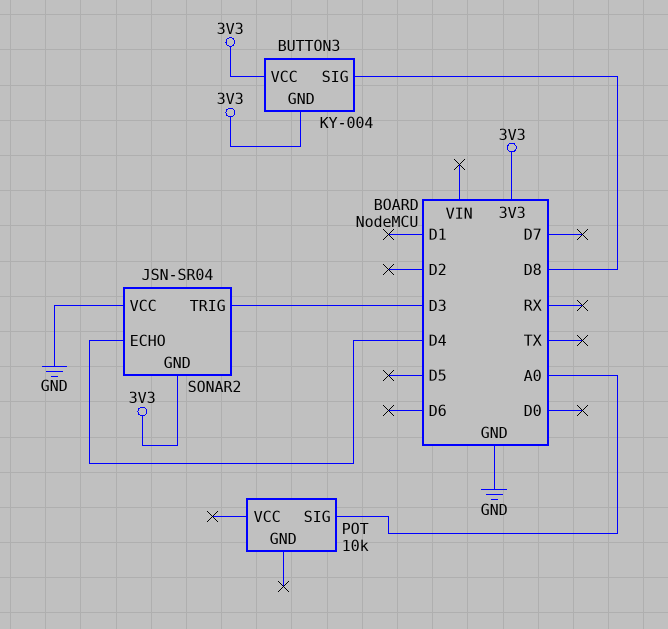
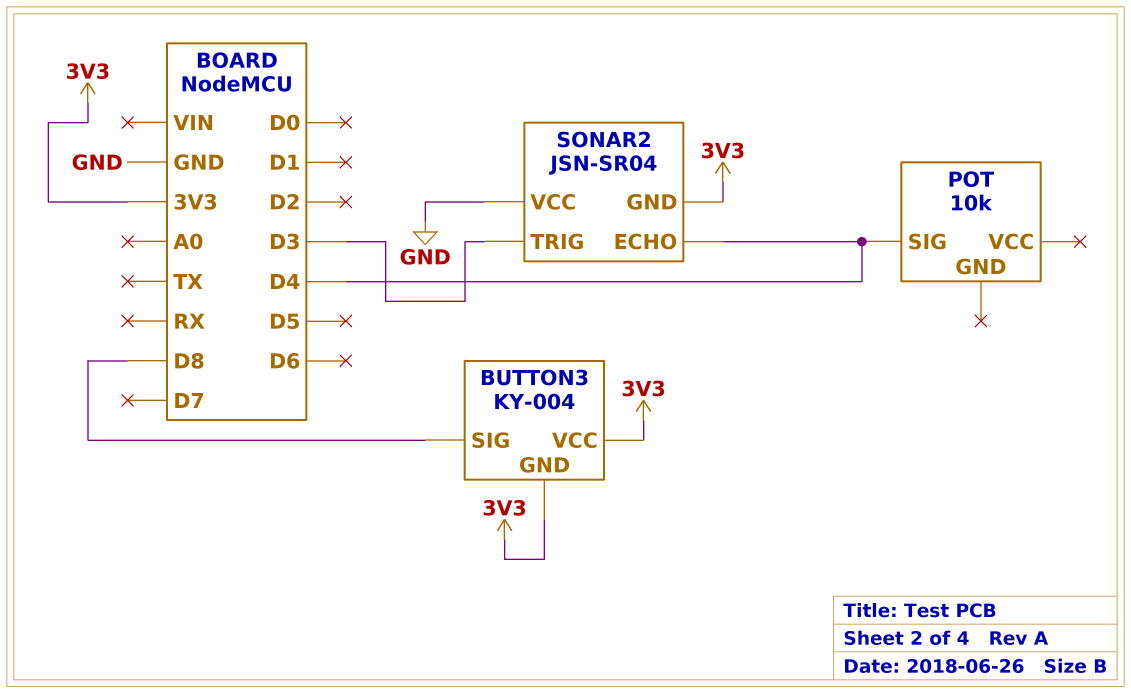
POT pin SIG: A0 -> D4

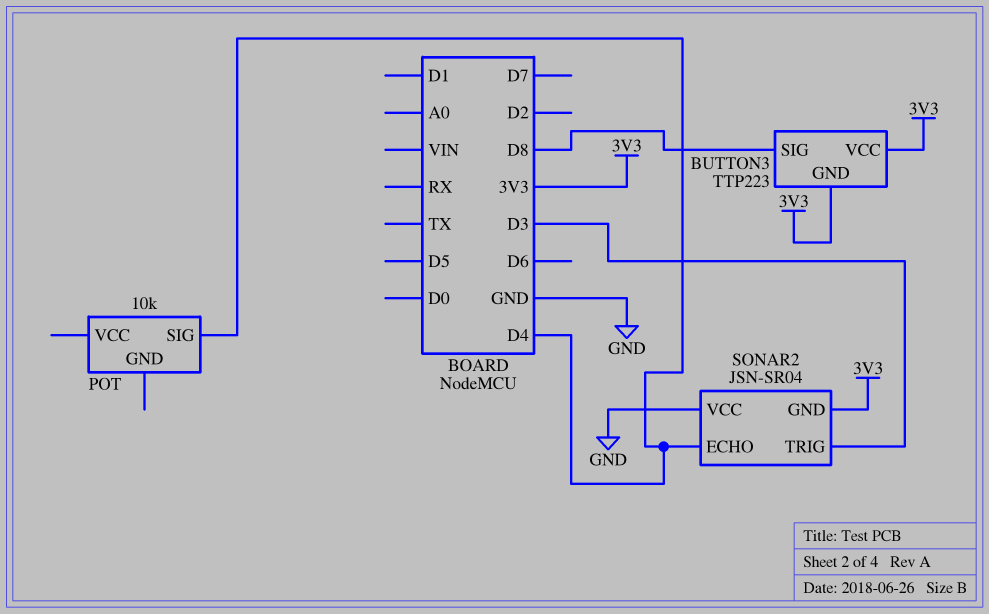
BUTTON3: KY-004 -> TTP223

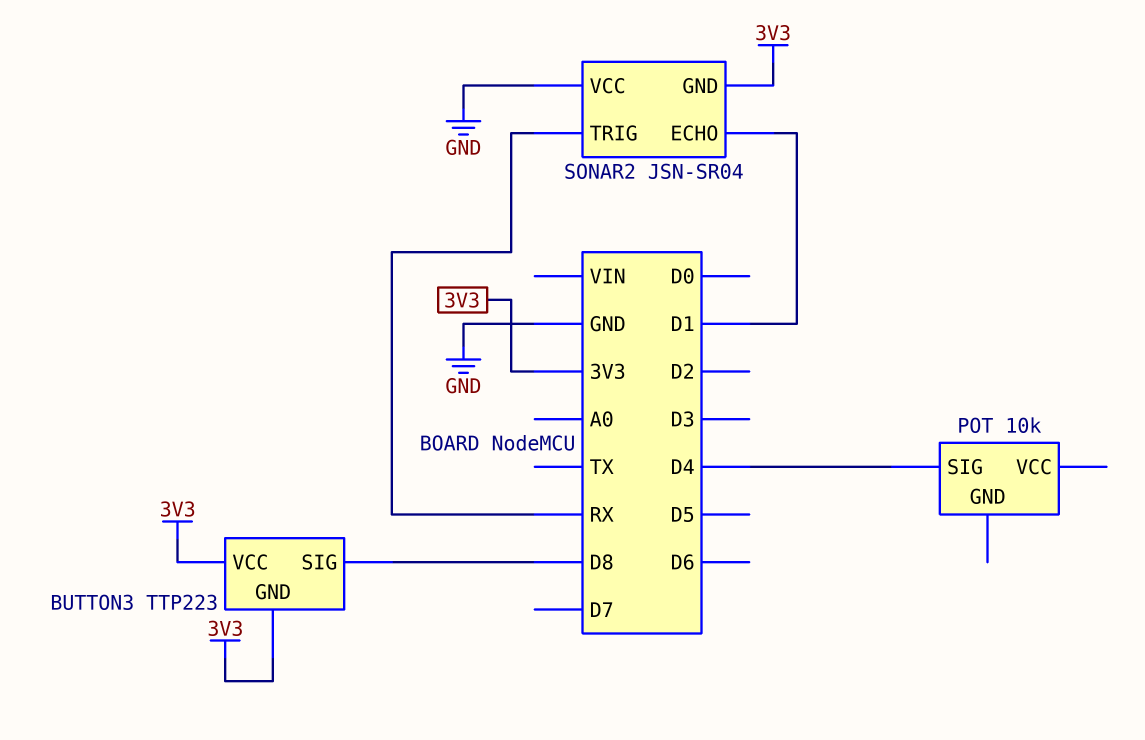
SONAR2 pin ECHO: D4 -> D1
SONAR2 pin TRIG: D3 -> RX

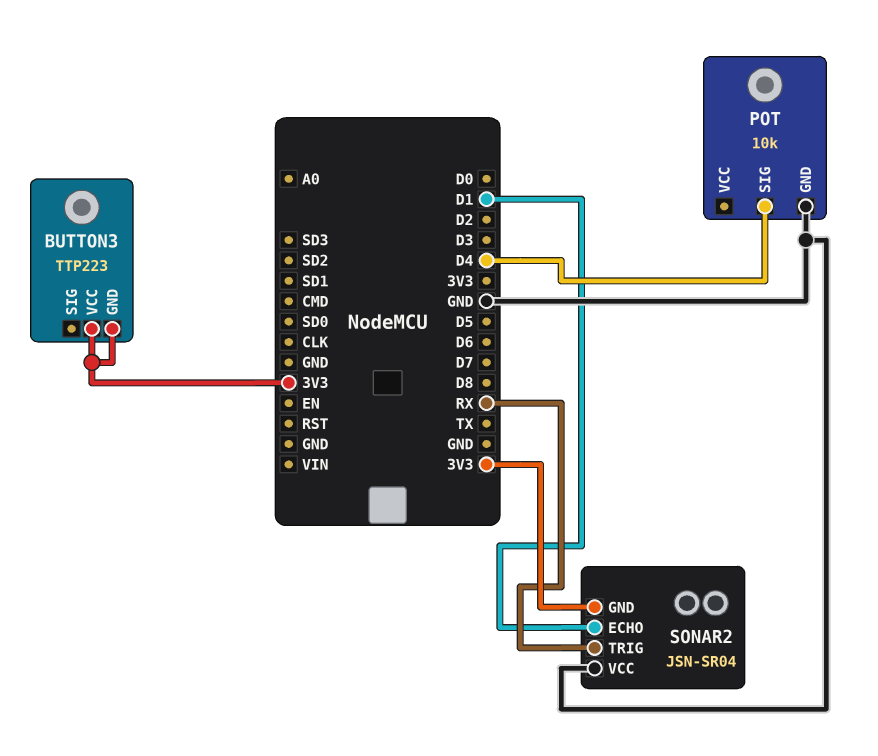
BUTTON3 pin SIG: D8 -> none
POT pin GND: none -> GND

